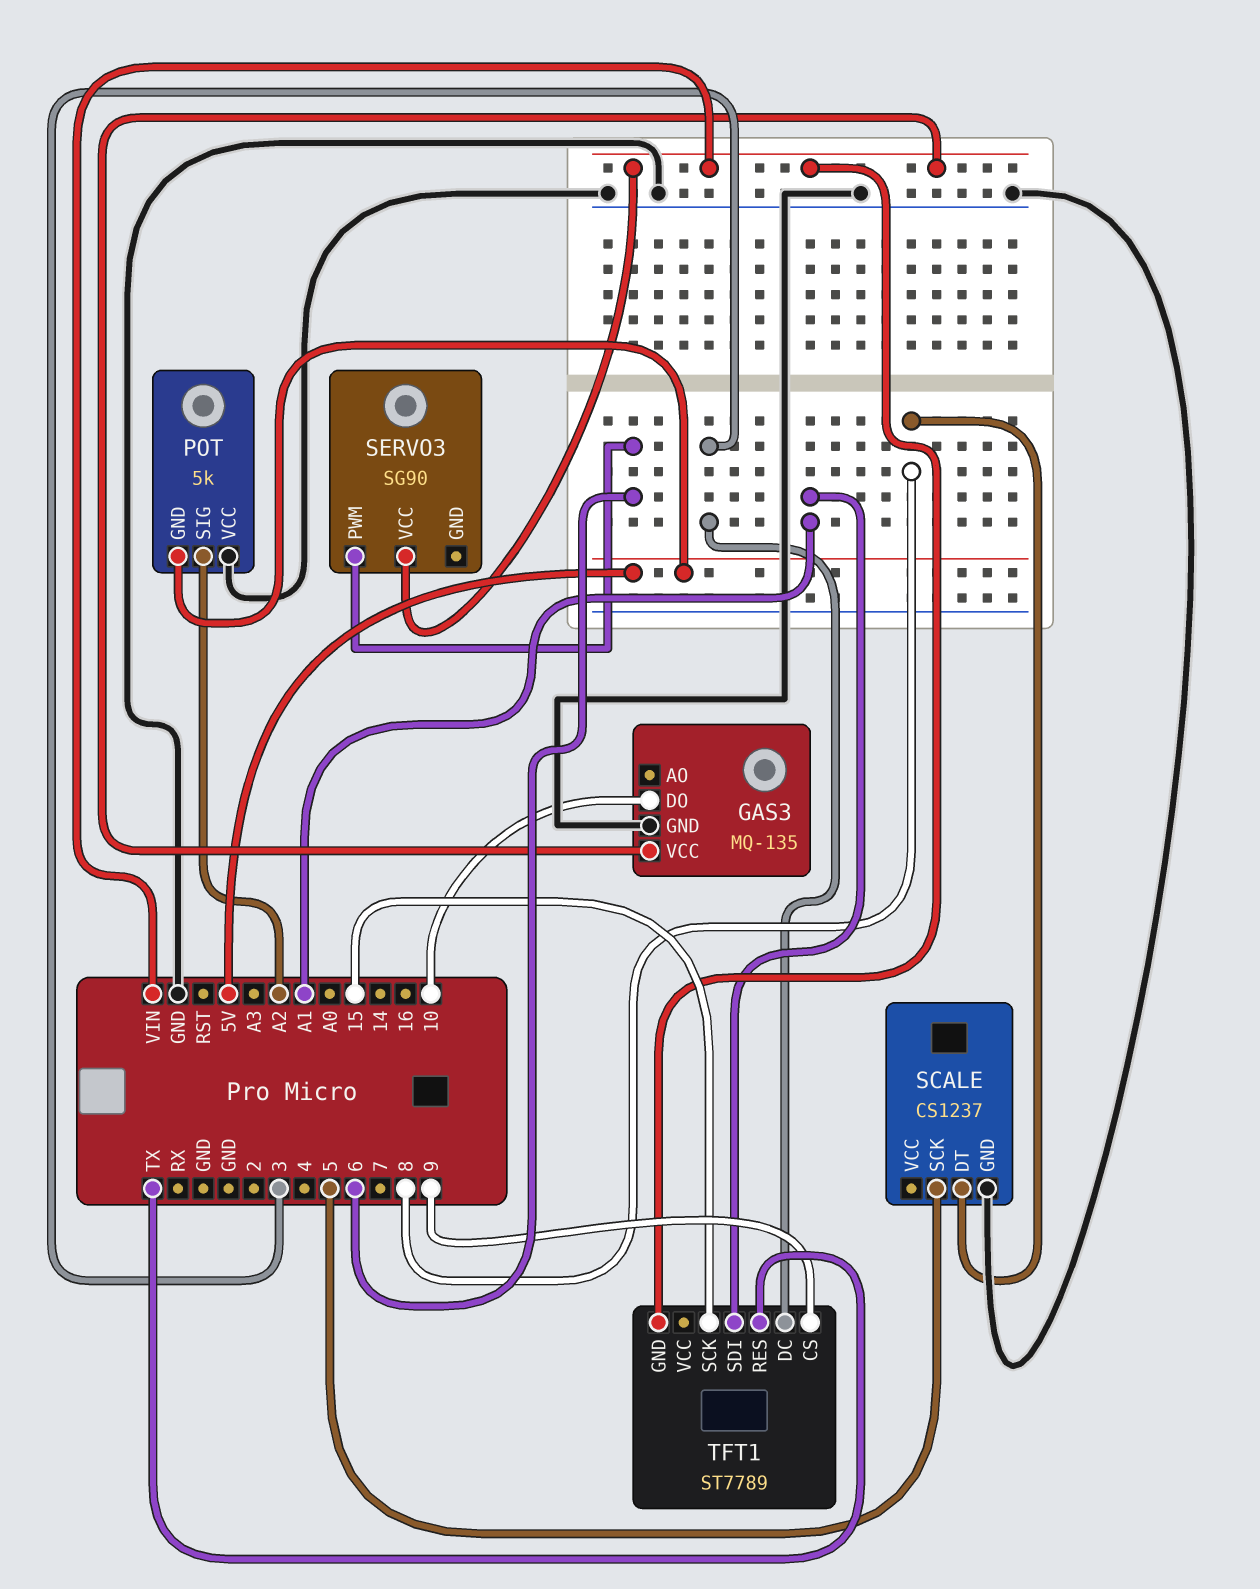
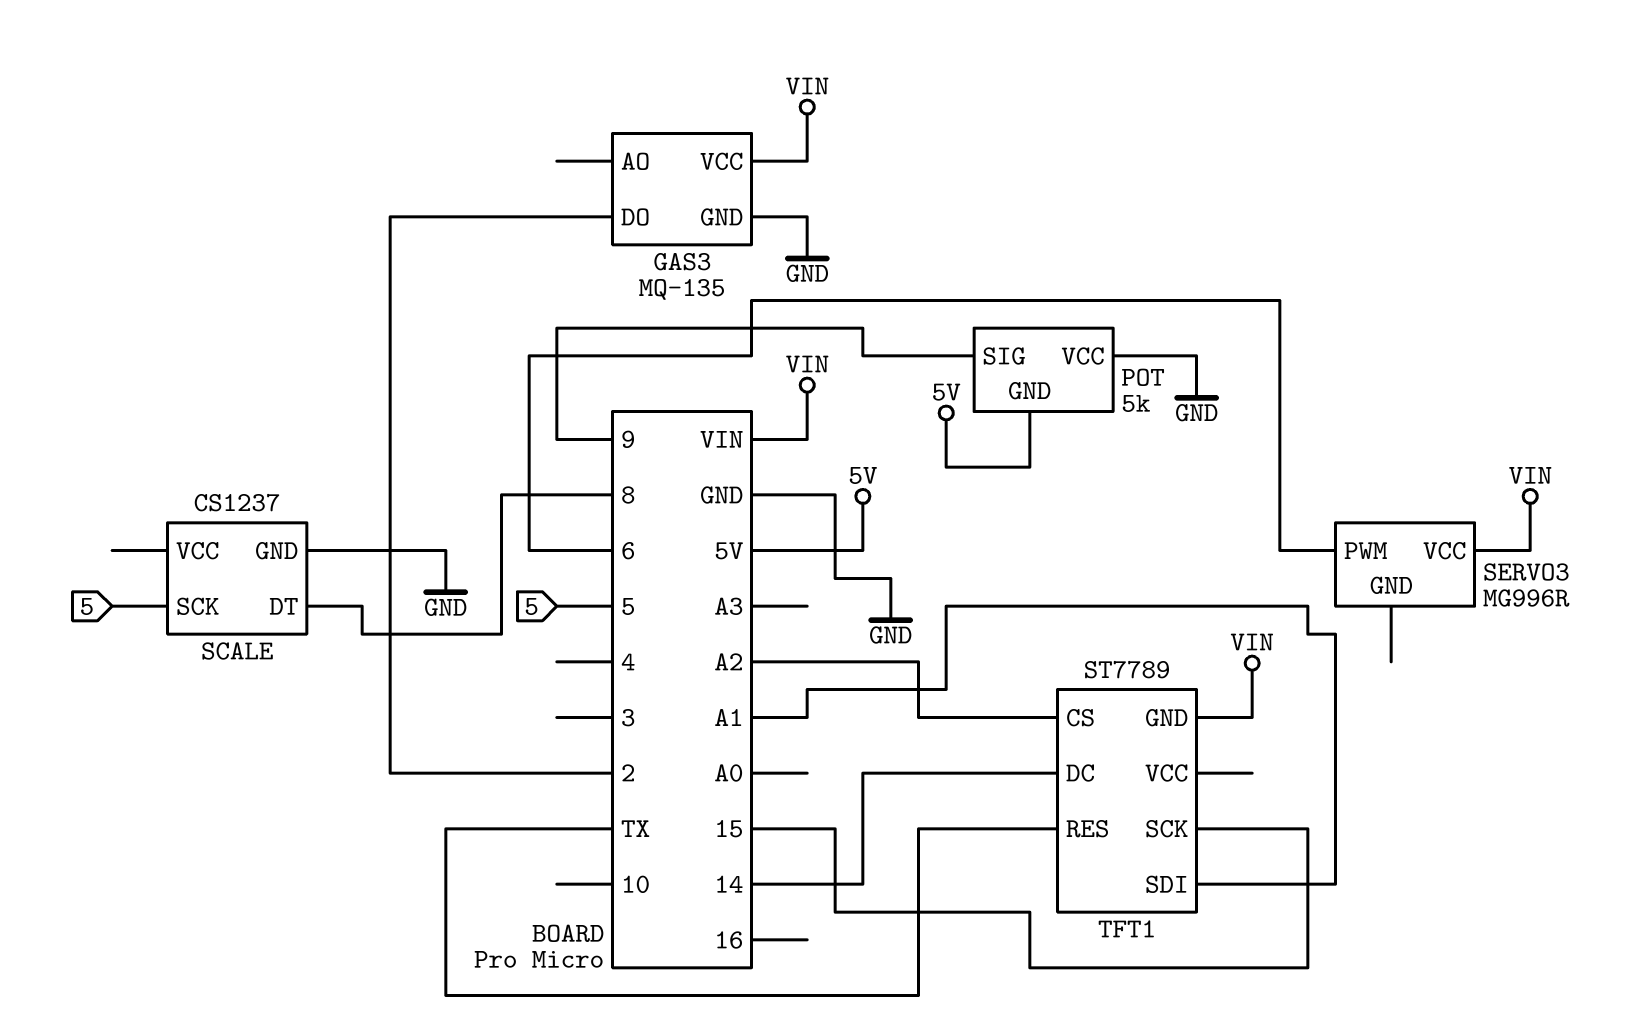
GAS3 pin DO: 10 -> 2
POT pin SIG: A2 -> 9
SERVO3: SG90 -> MG996R
TFT1 pin CS: 9 -> A2
TFT1 pin DC: 3 -> 14

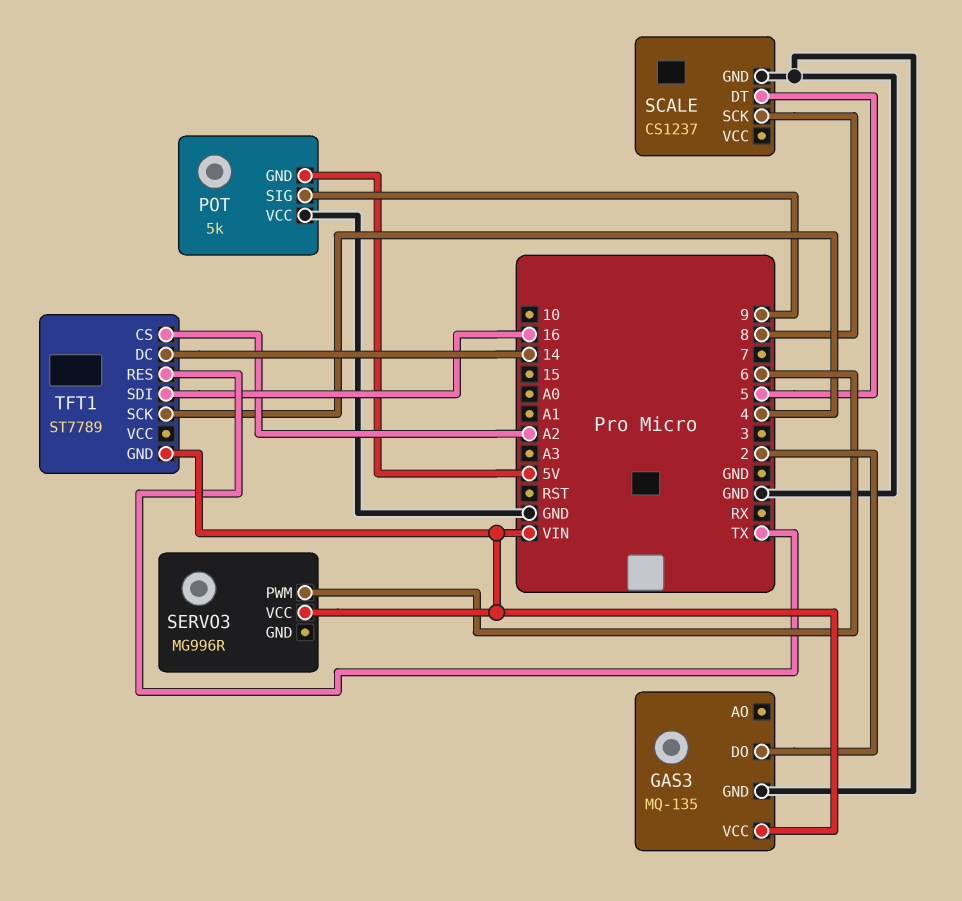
SCALE pin DT: 8 -> 5
SCALE pin SCK: 5 -> 8
TFT1 pin SCK: 15 -> 4
TFT1 pin SDI: A1 -> 16

